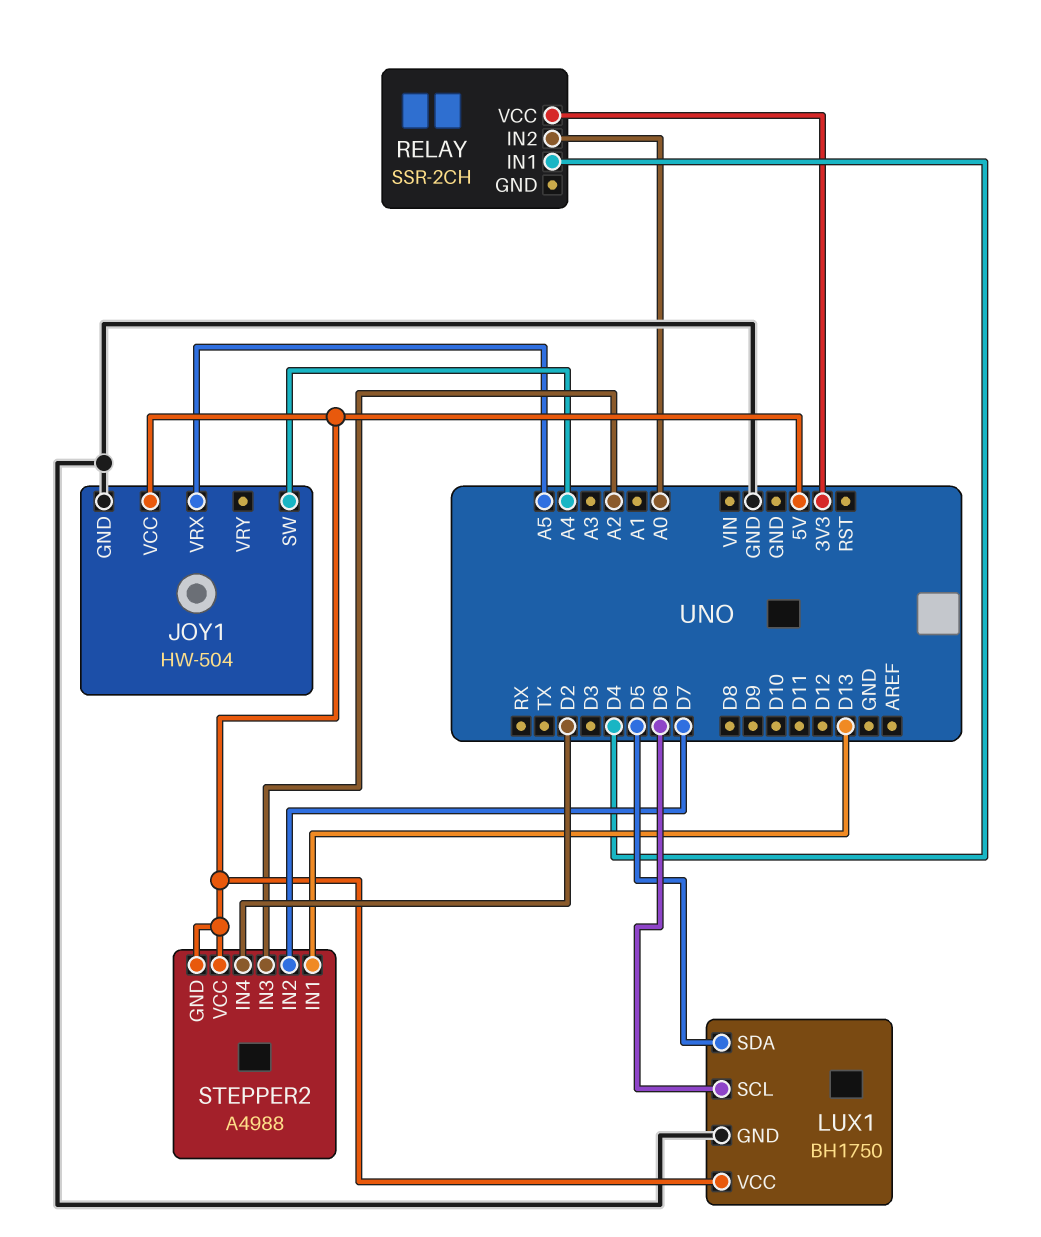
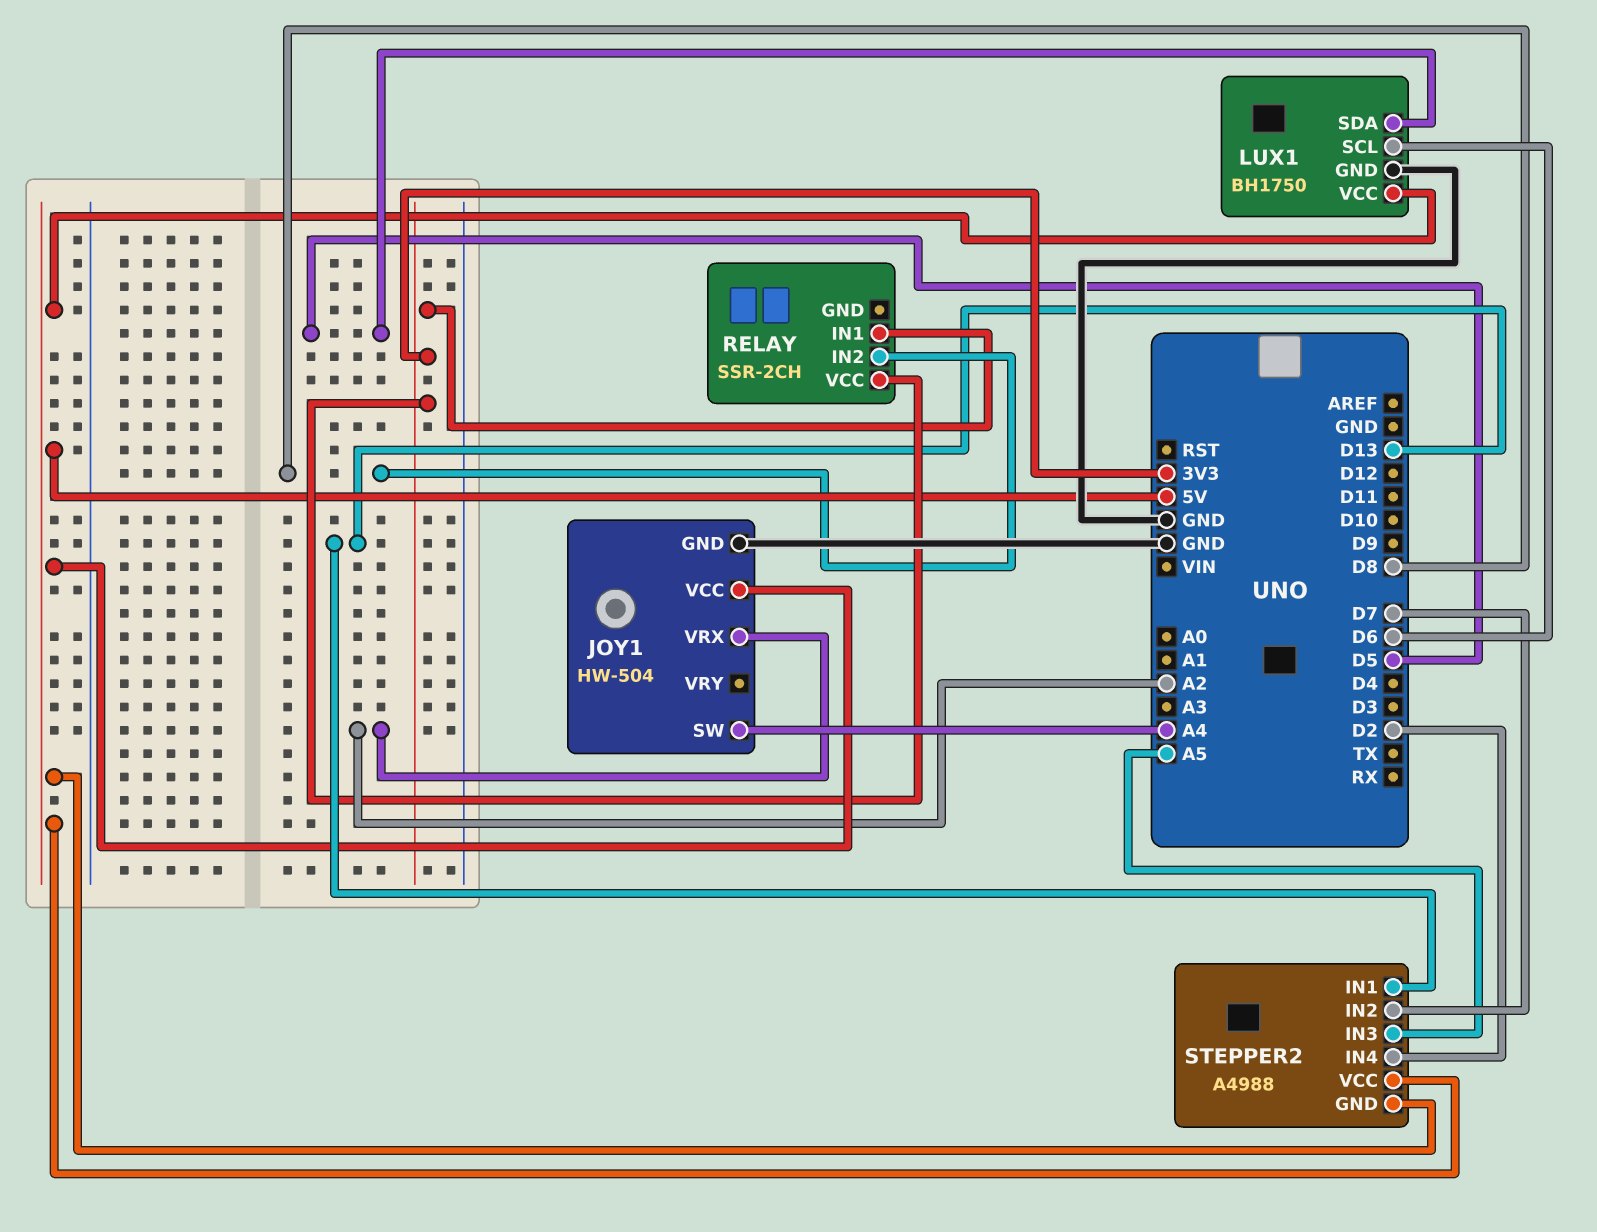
JOY1 pin VRX: A5 -> A2
RELAY pin IN1: D4 -> 3V3
RELAY pin IN2: A0 -> D8
STEPPER2 pin IN3: A2 -> A5

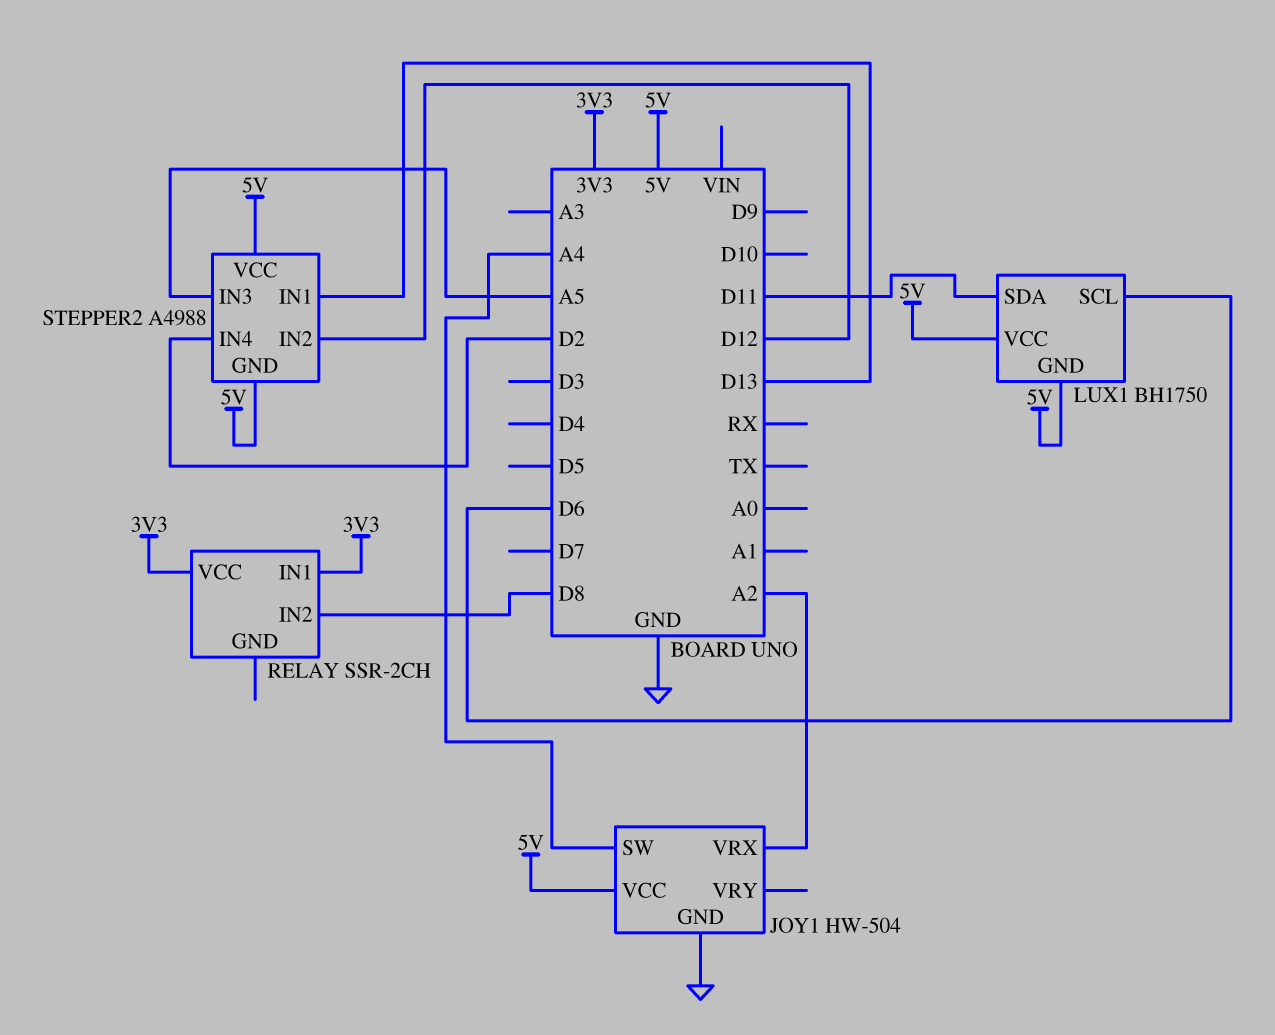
LUX1 pin GND: GND -> 5V
LUX1 pin SDA: D5 -> D11
STEPPER2 pin IN2: D7 -> D12

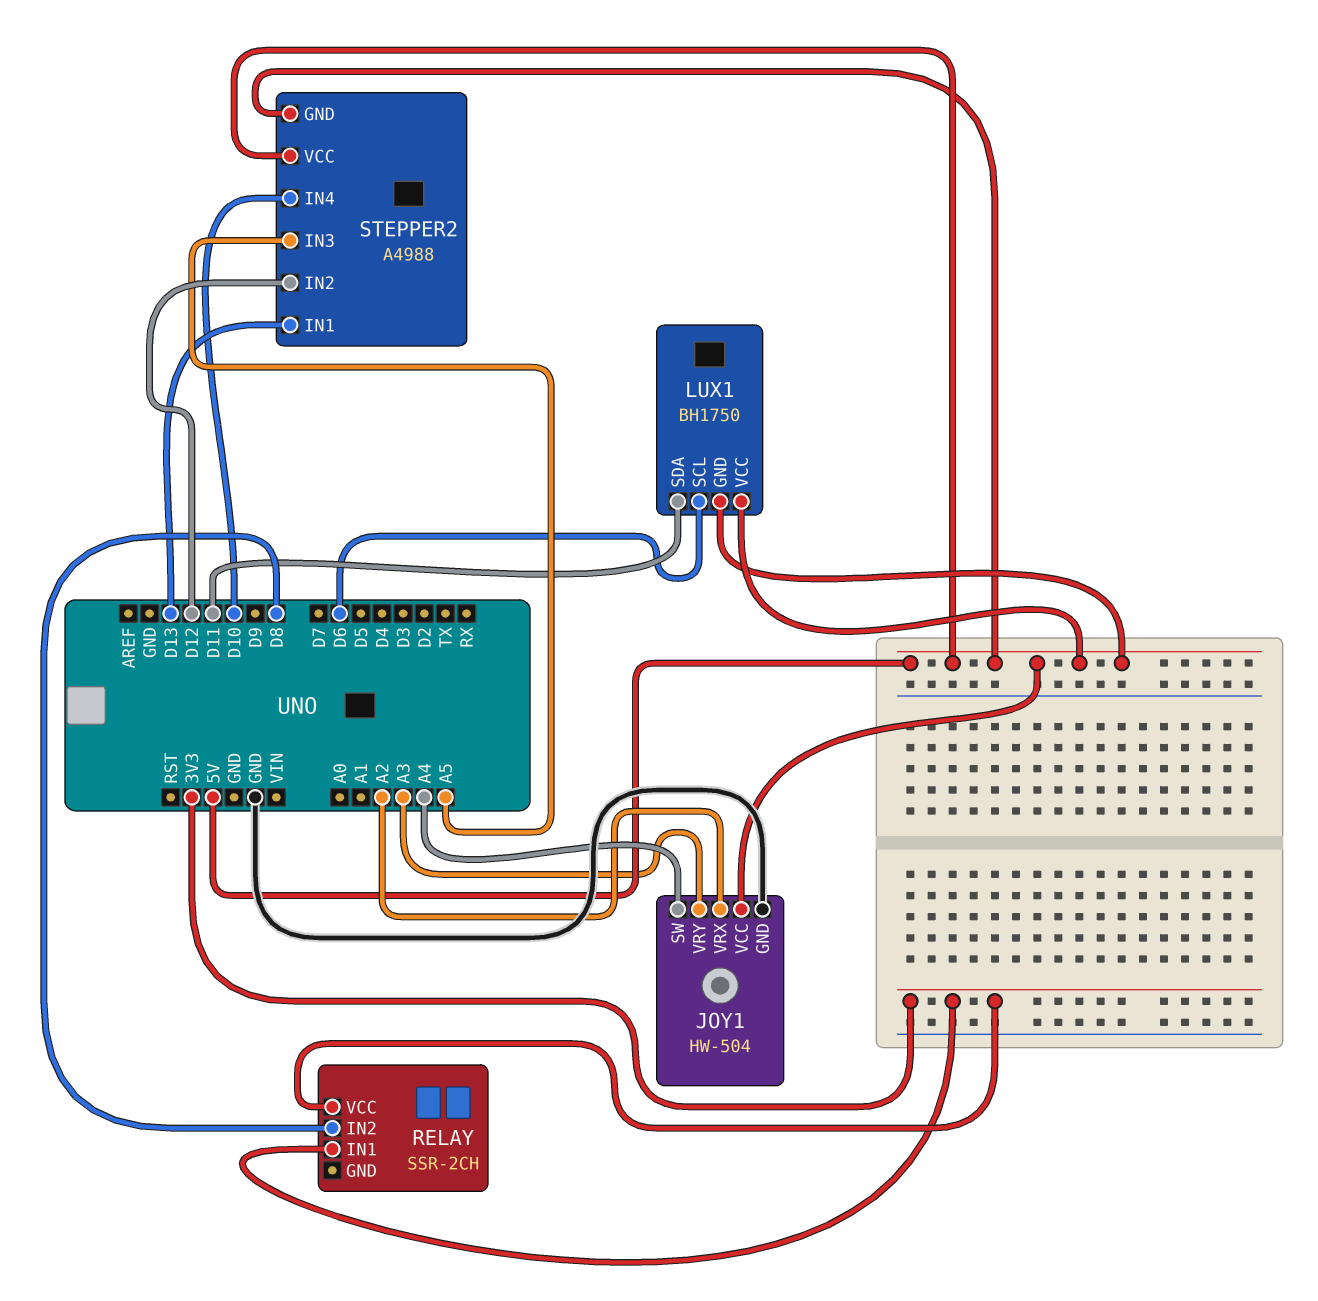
JOY1 pin VRY: none -> A3
STEPPER2 pin IN4: D2 -> D10

